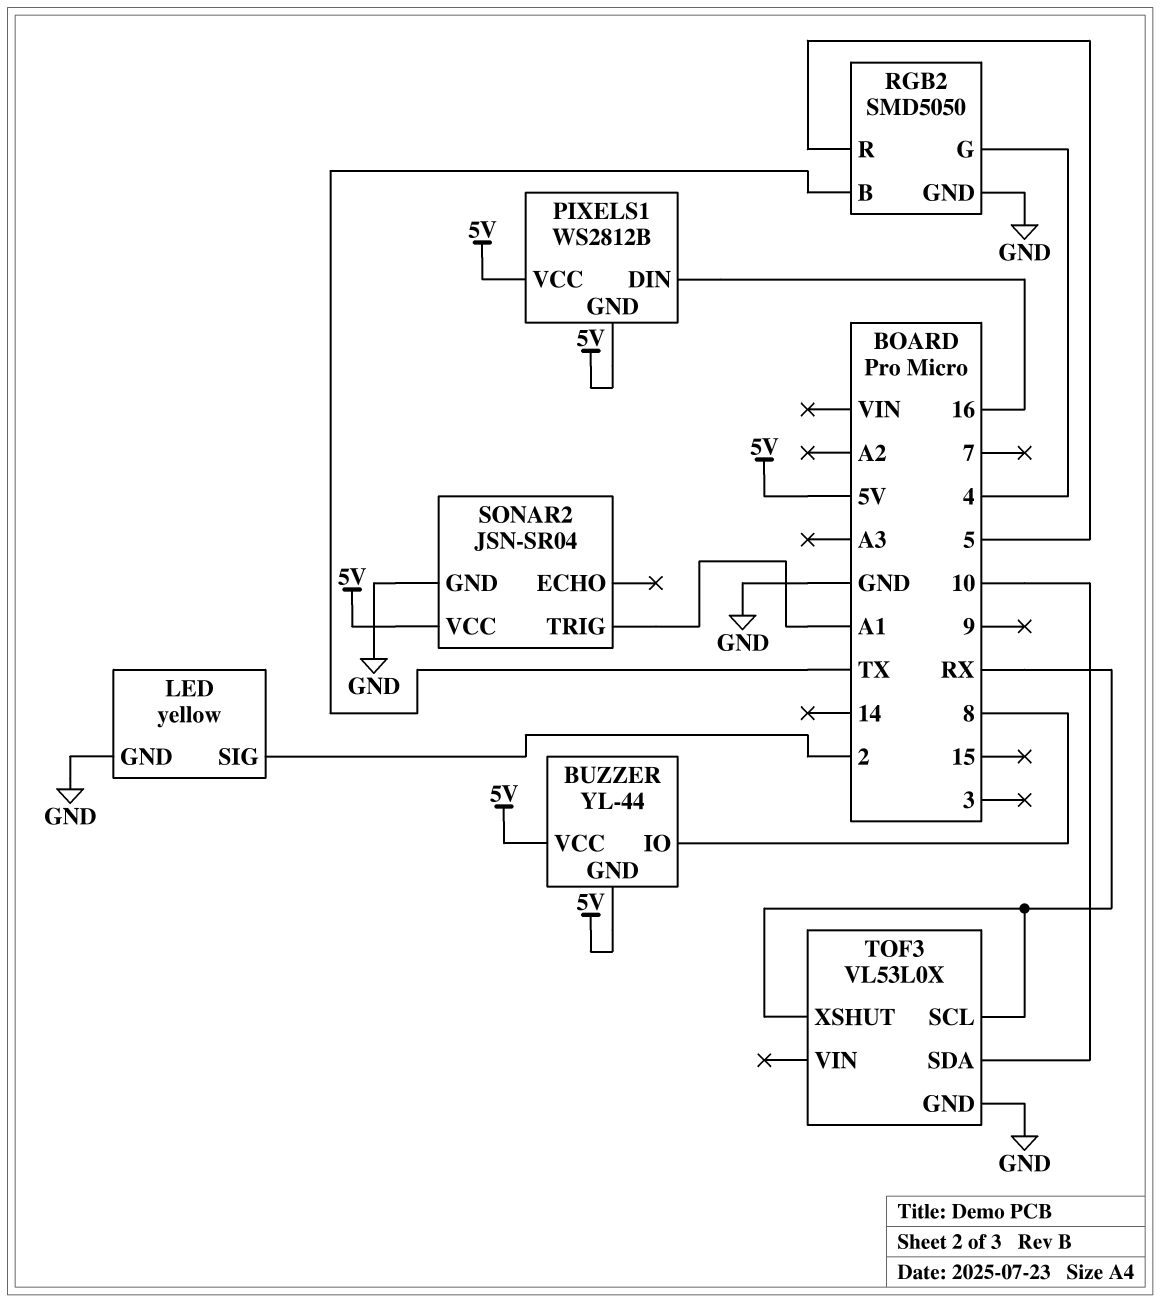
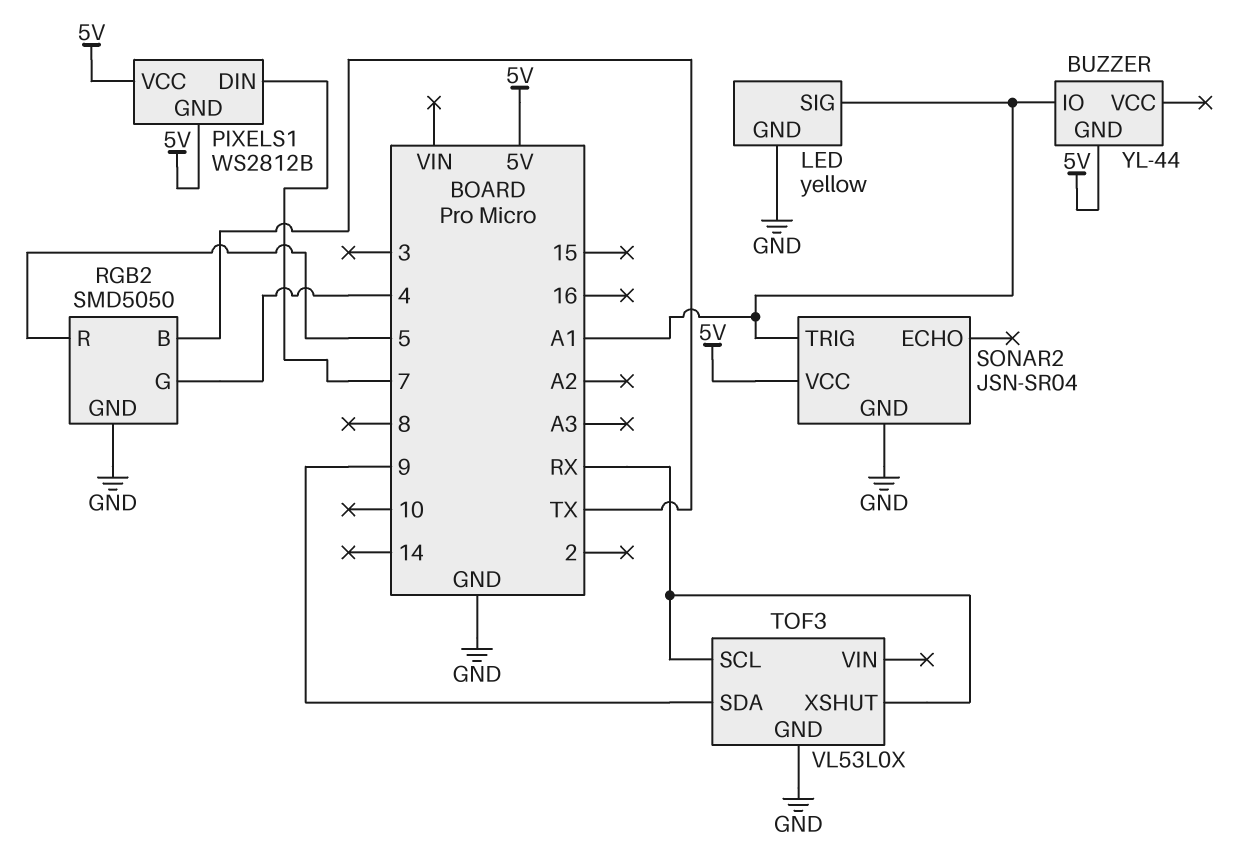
BUZZER pin IO: 8 -> A1
BUZZER pin VCC: 5V -> none
LED pin SIG: 2 -> A1
PIXELS1 pin DIN: 16 -> 7
TOF3 pin SDA: 10 -> 9

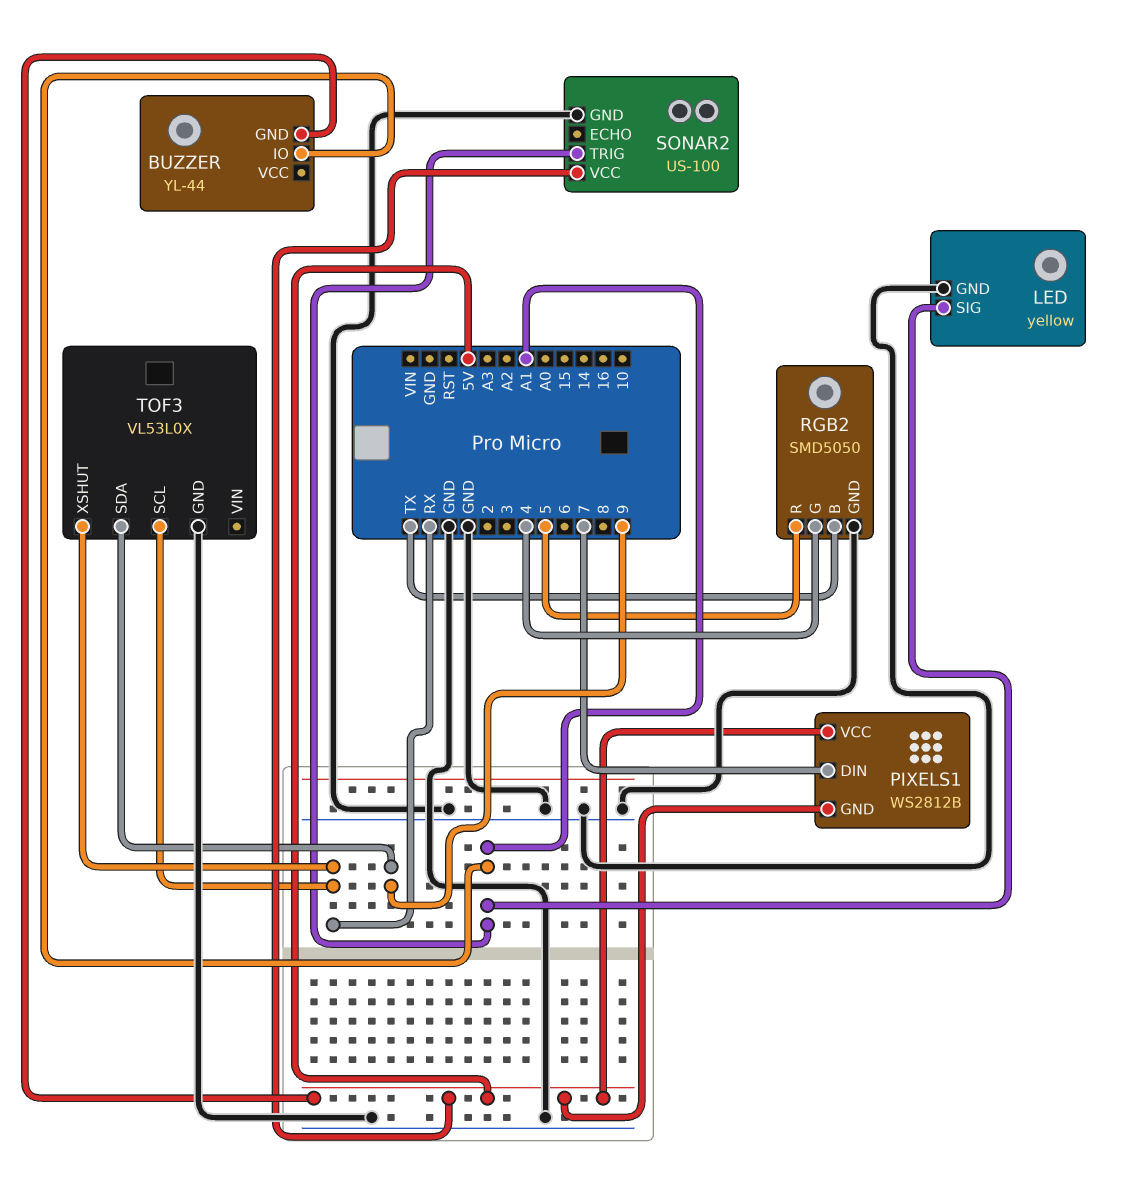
SONAR2: JSN-SR04 -> US-100

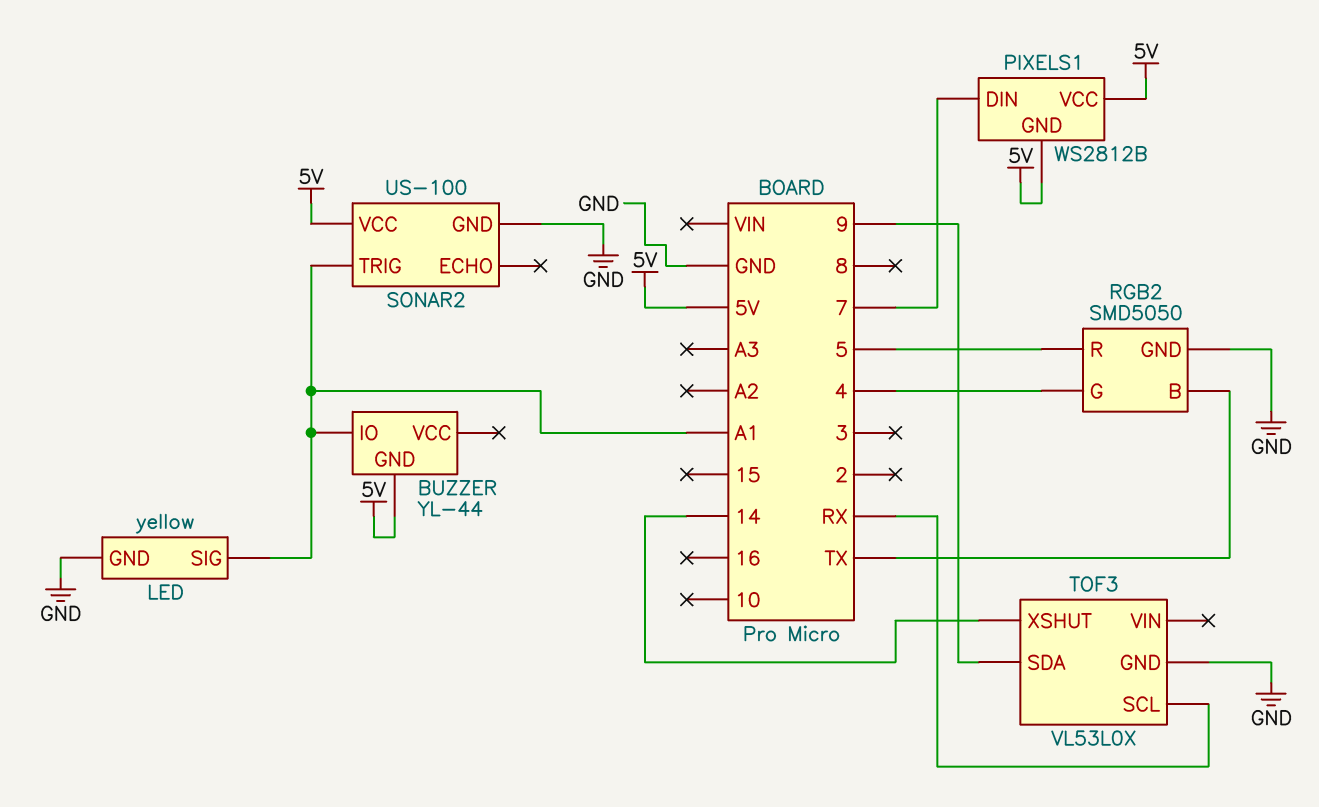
TOF3 pin XSHUT: RX -> 14

